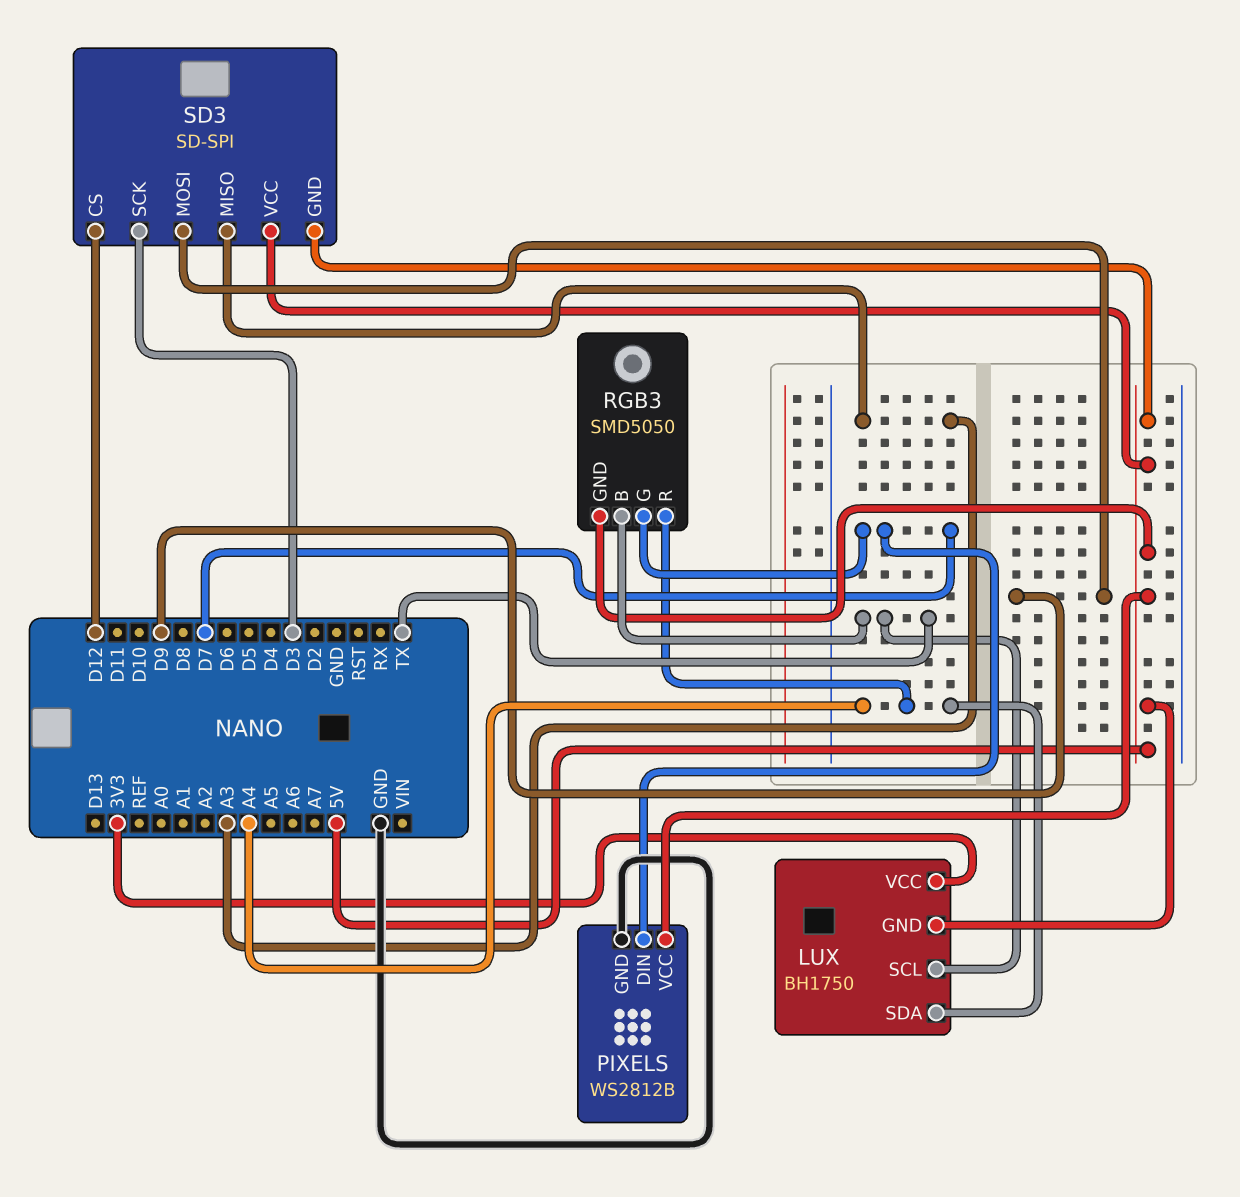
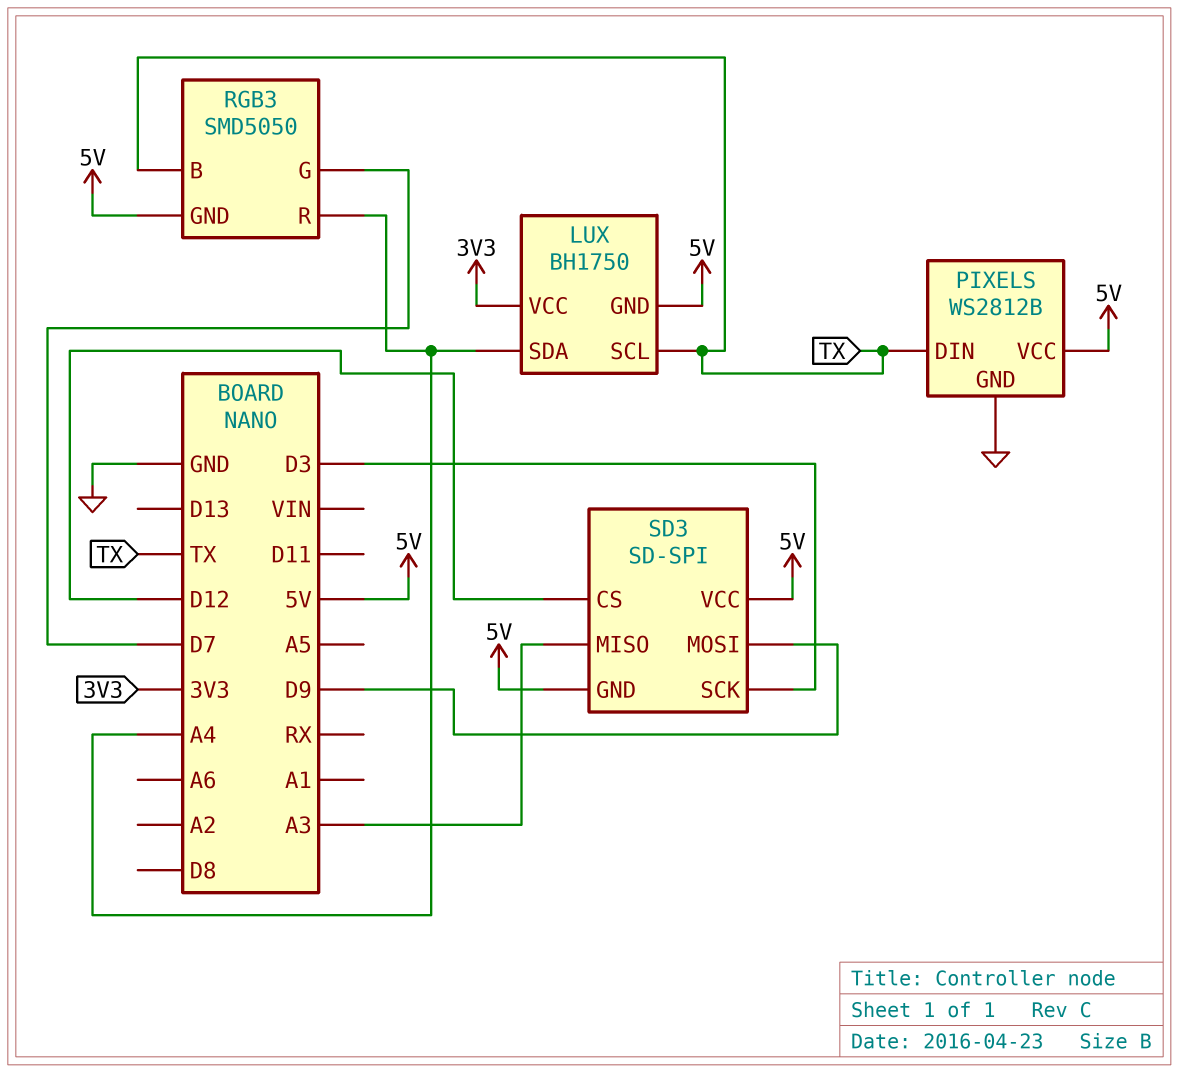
PIXELS pin DIN: D7 -> TX

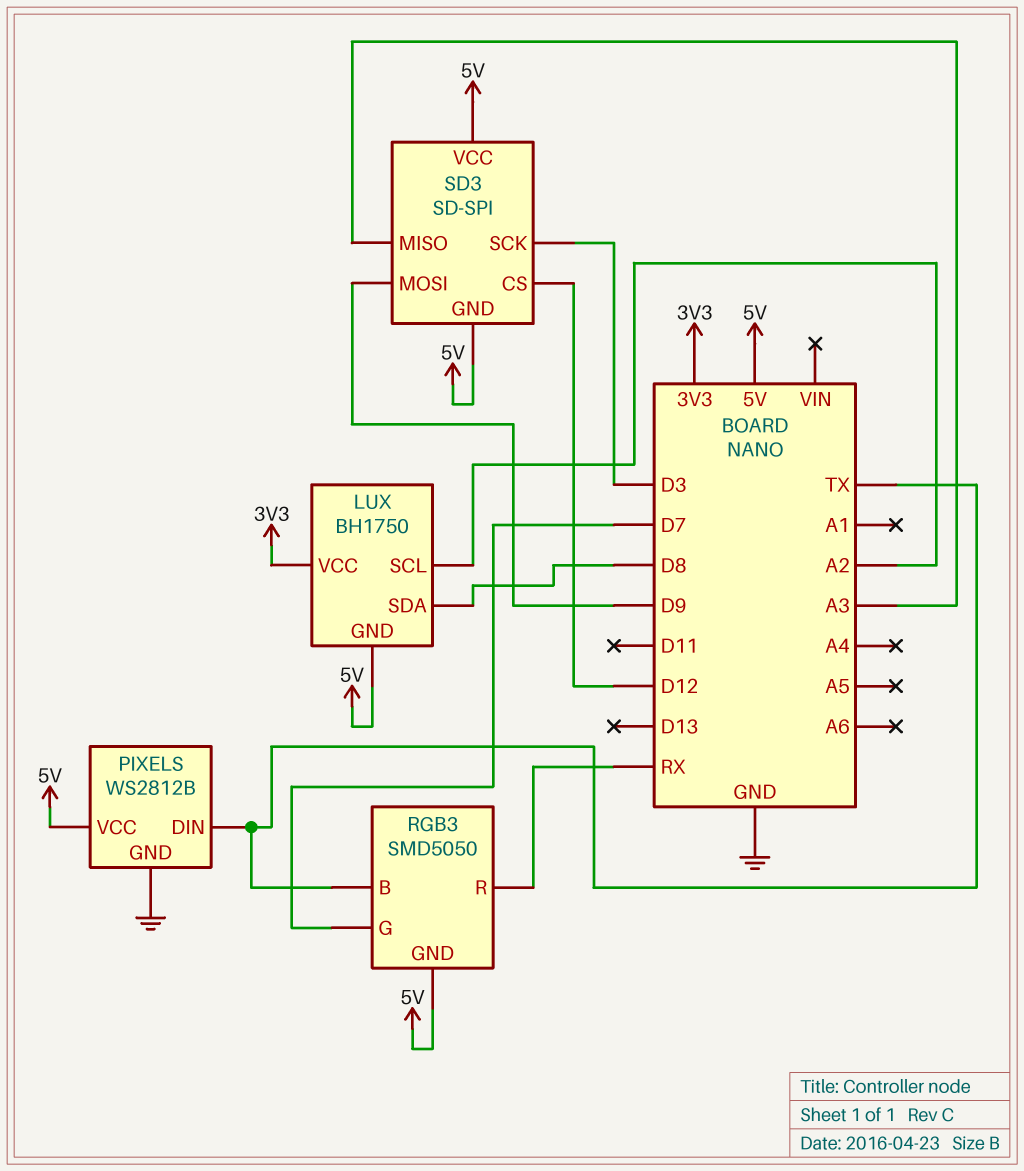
LUX pin SCL: TX -> A2
LUX pin SDA: A4 -> D8
RGB3 pin R: A4 -> RX

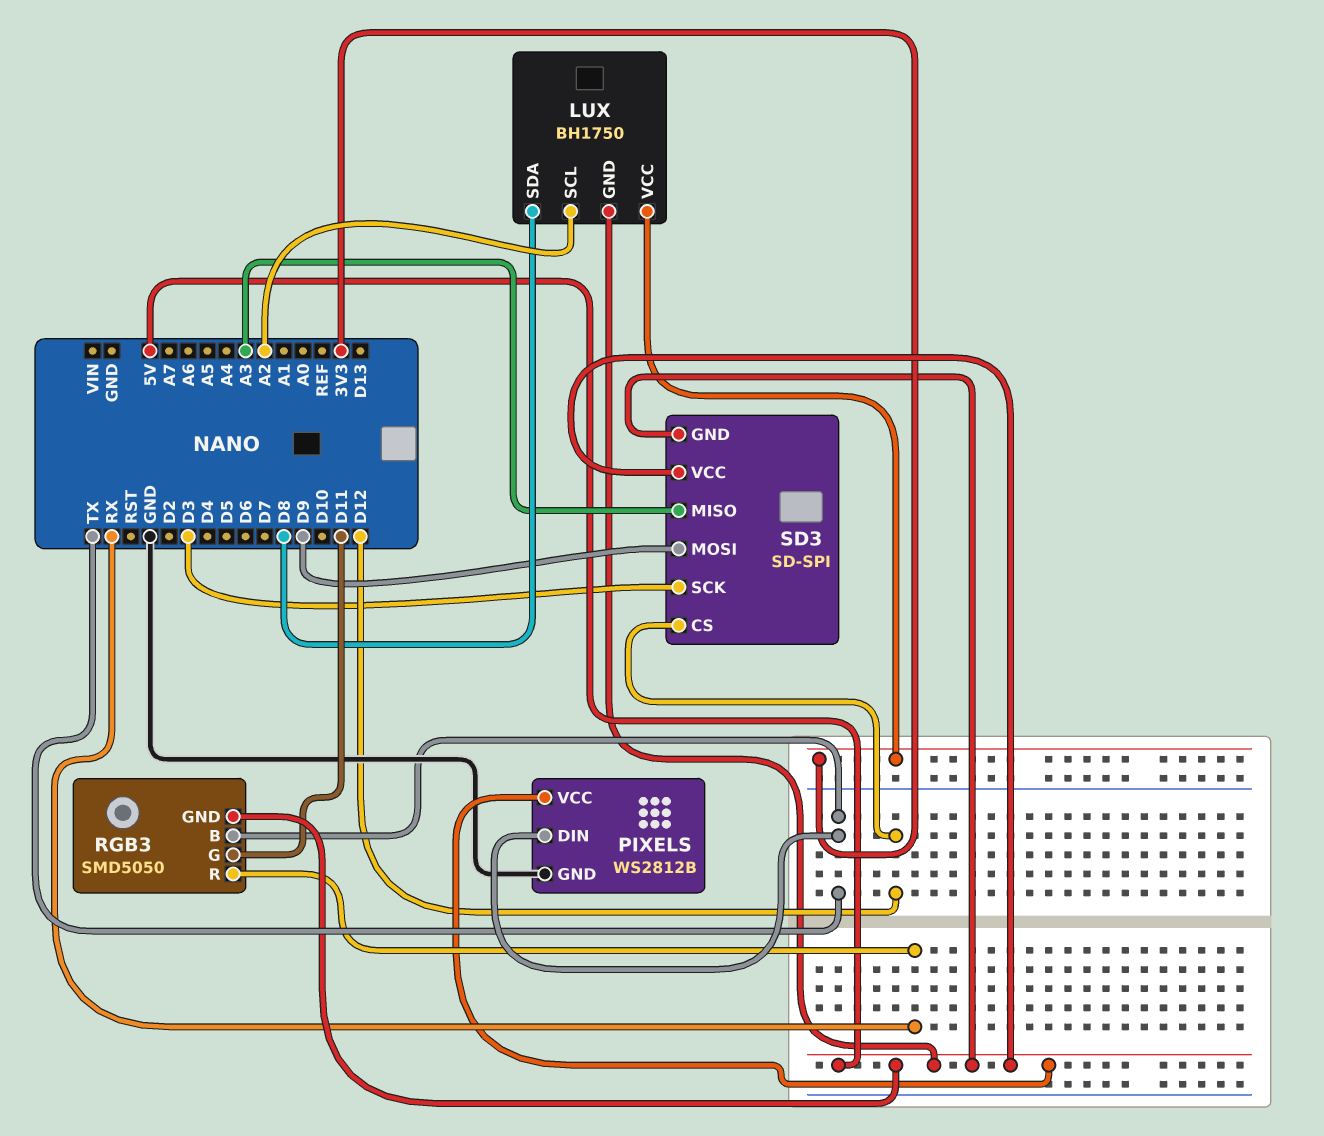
RGB3 pin G: D7 -> D11

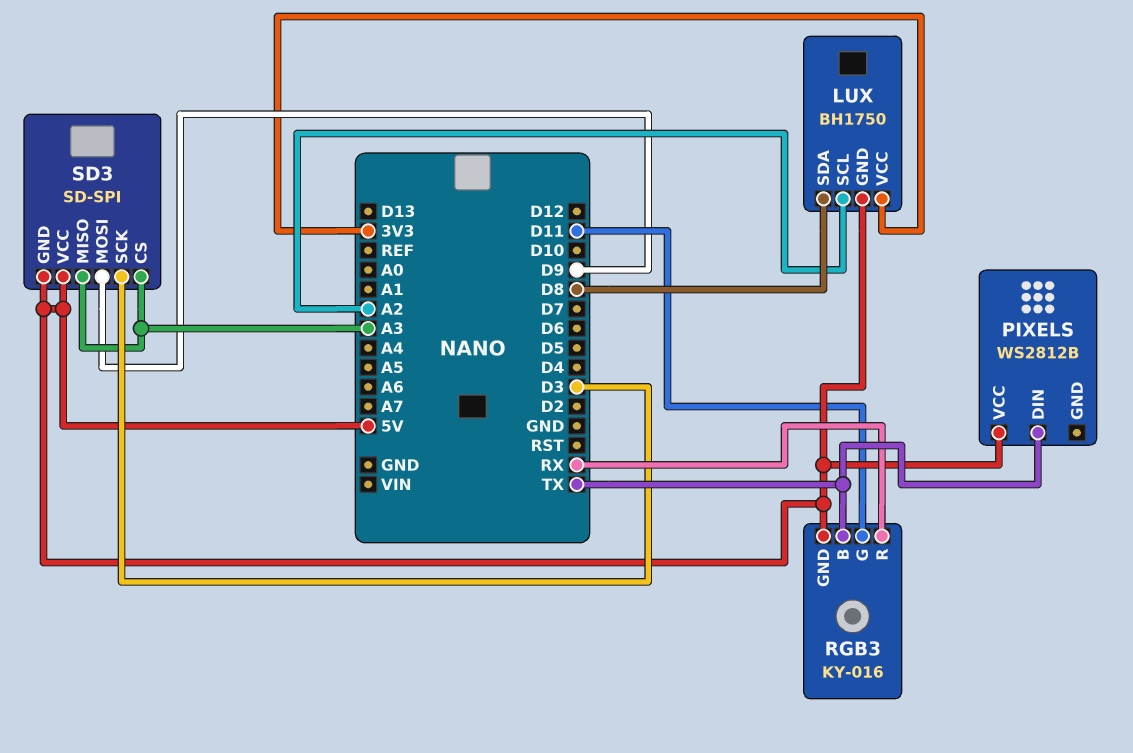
PIXELS pin GND: GND -> none
RGB3: SMD5050 -> KY-016
SD3 pin CS: D12 -> A3

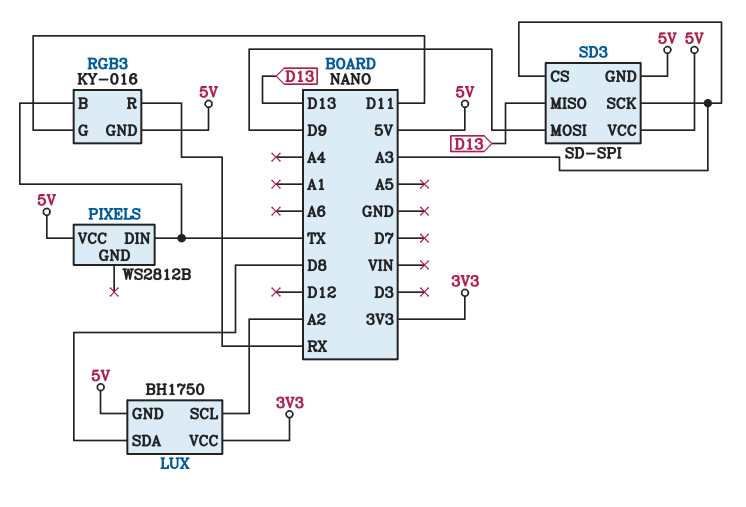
SD3 pin MISO: A3 -> D13
SD3 pin SCK: D3 -> A3

